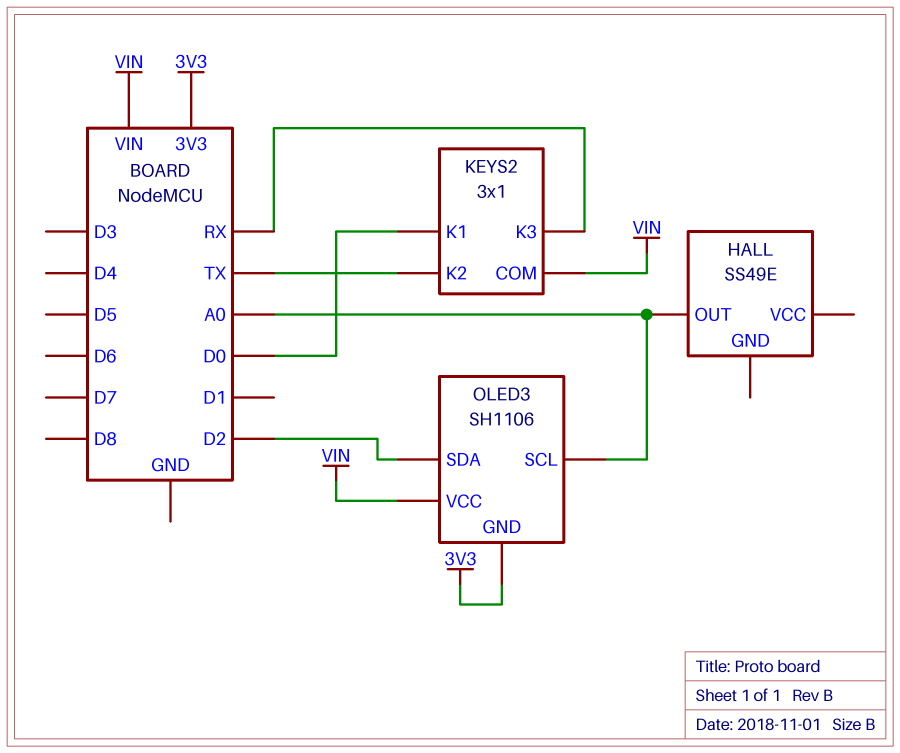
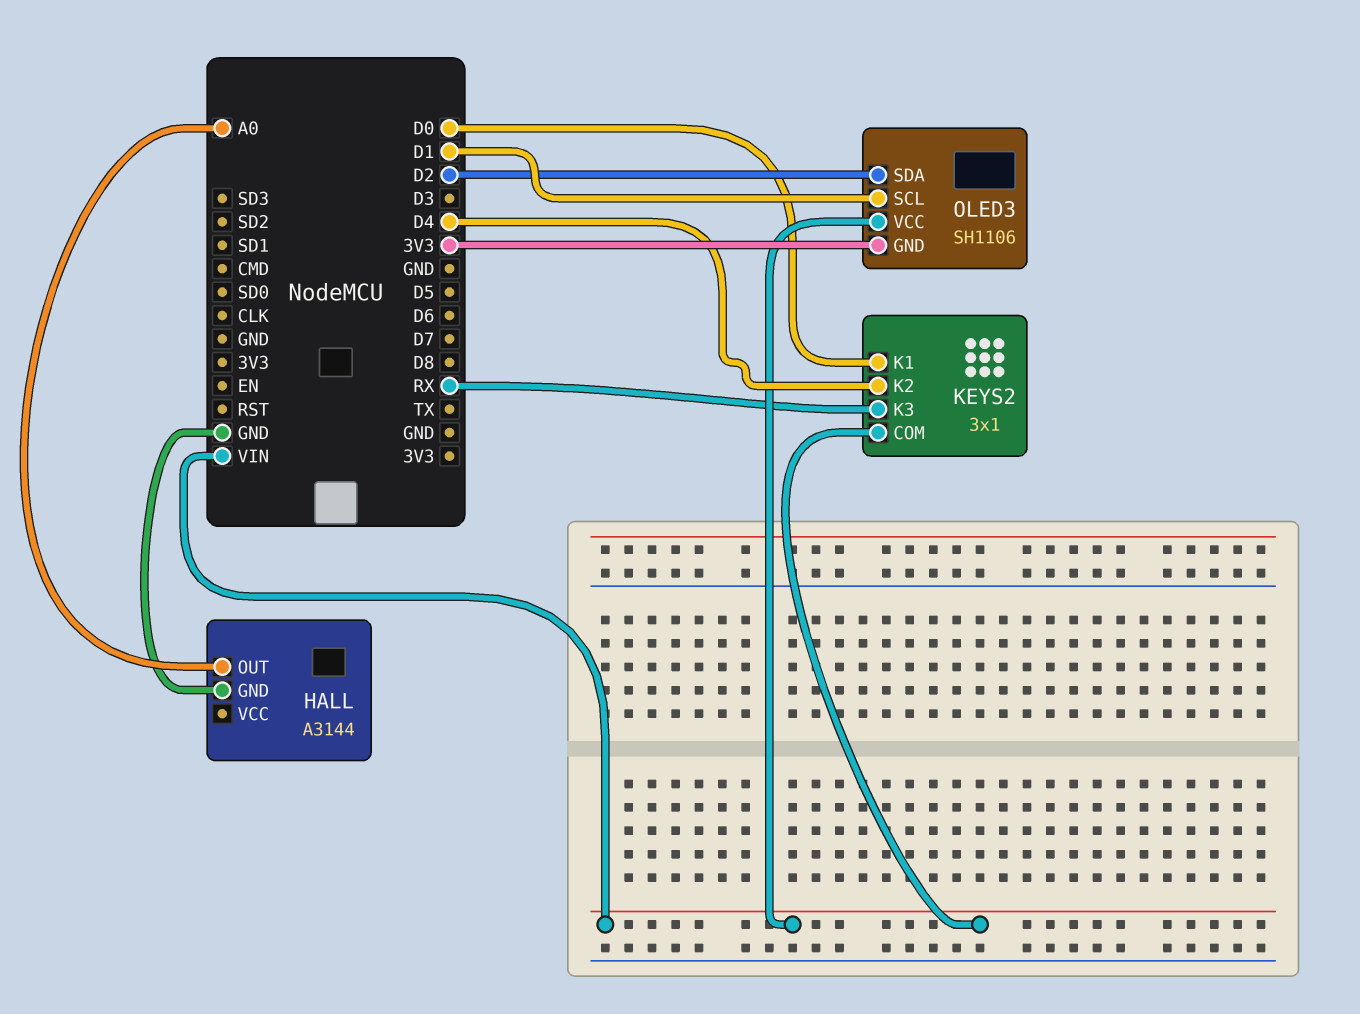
HALL: SS49E -> A3144
HALL pin GND: none -> GND
KEYS2 pin K2: TX -> D4
OLED3 pin SCL: A0 -> D1

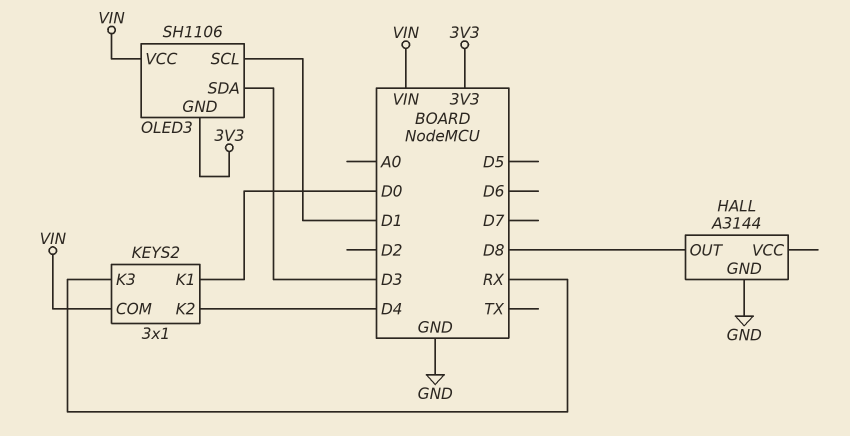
HALL pin OUT: A0 -> D8
OLED3 pin SDA: D2 -> D3

